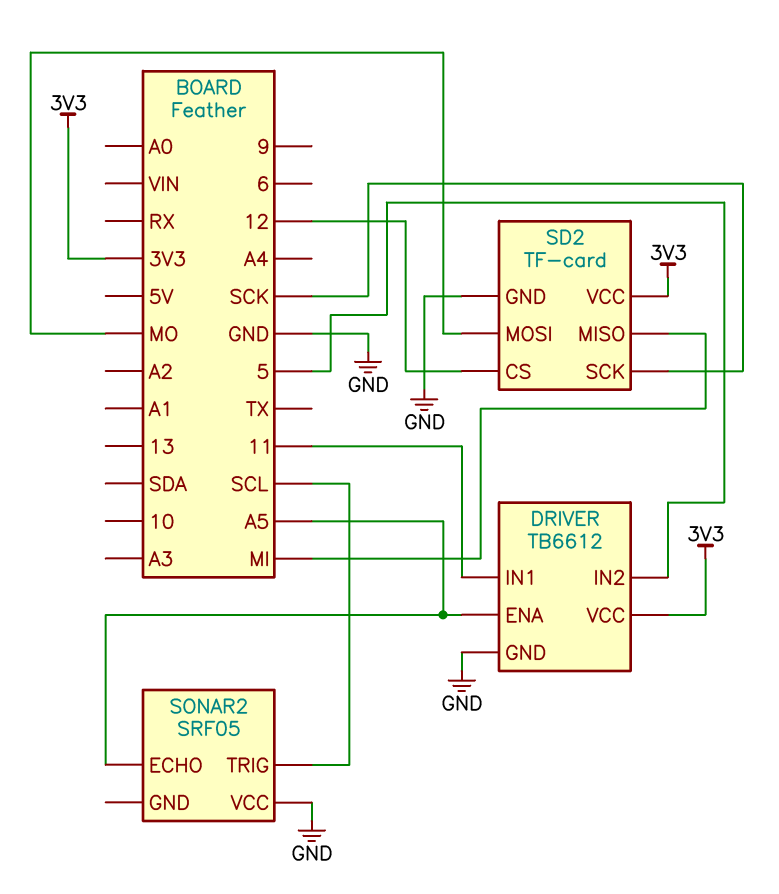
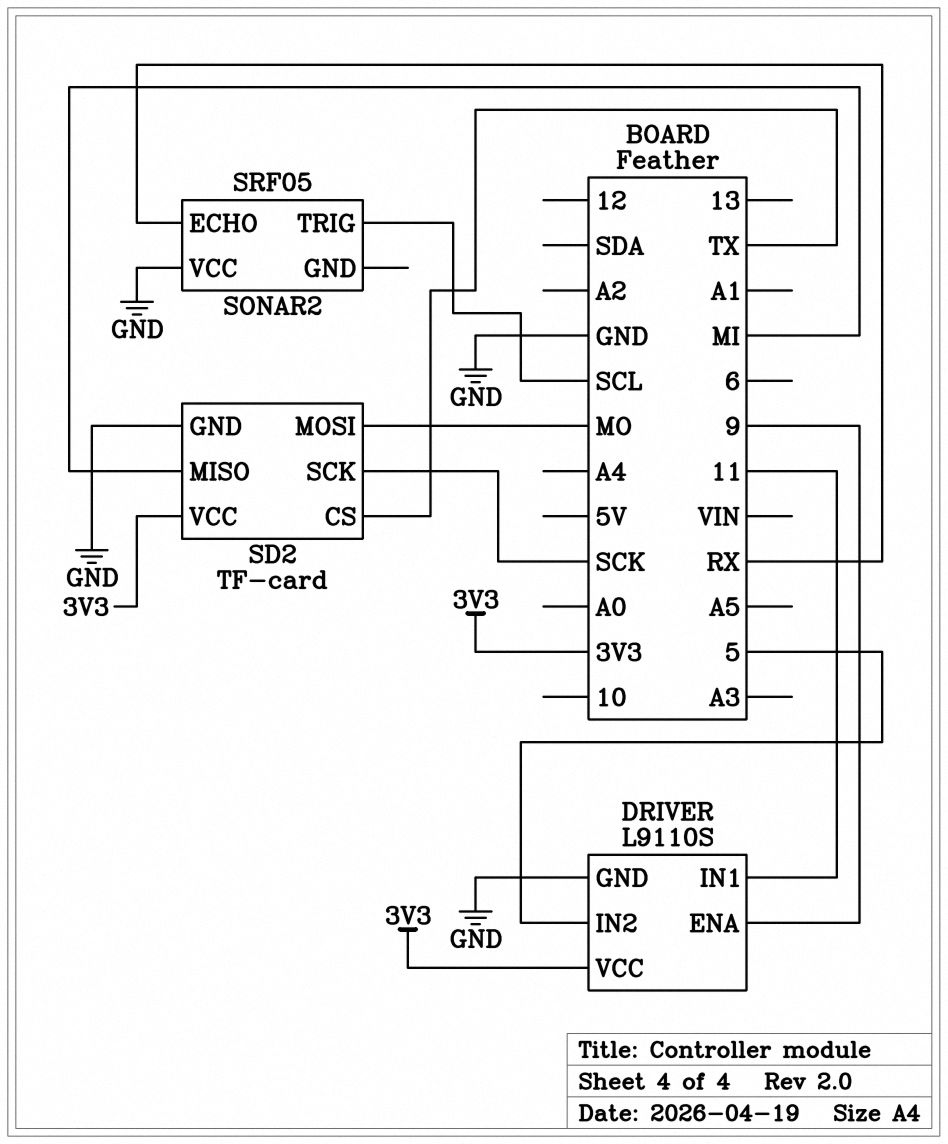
DRIVER: TB6612 -> L9110S
DRIVER pin ENA: A5 -> 9
SD2 pin CS: 12 -> TX
SONAR2 pin ECHO: A5 -> RX

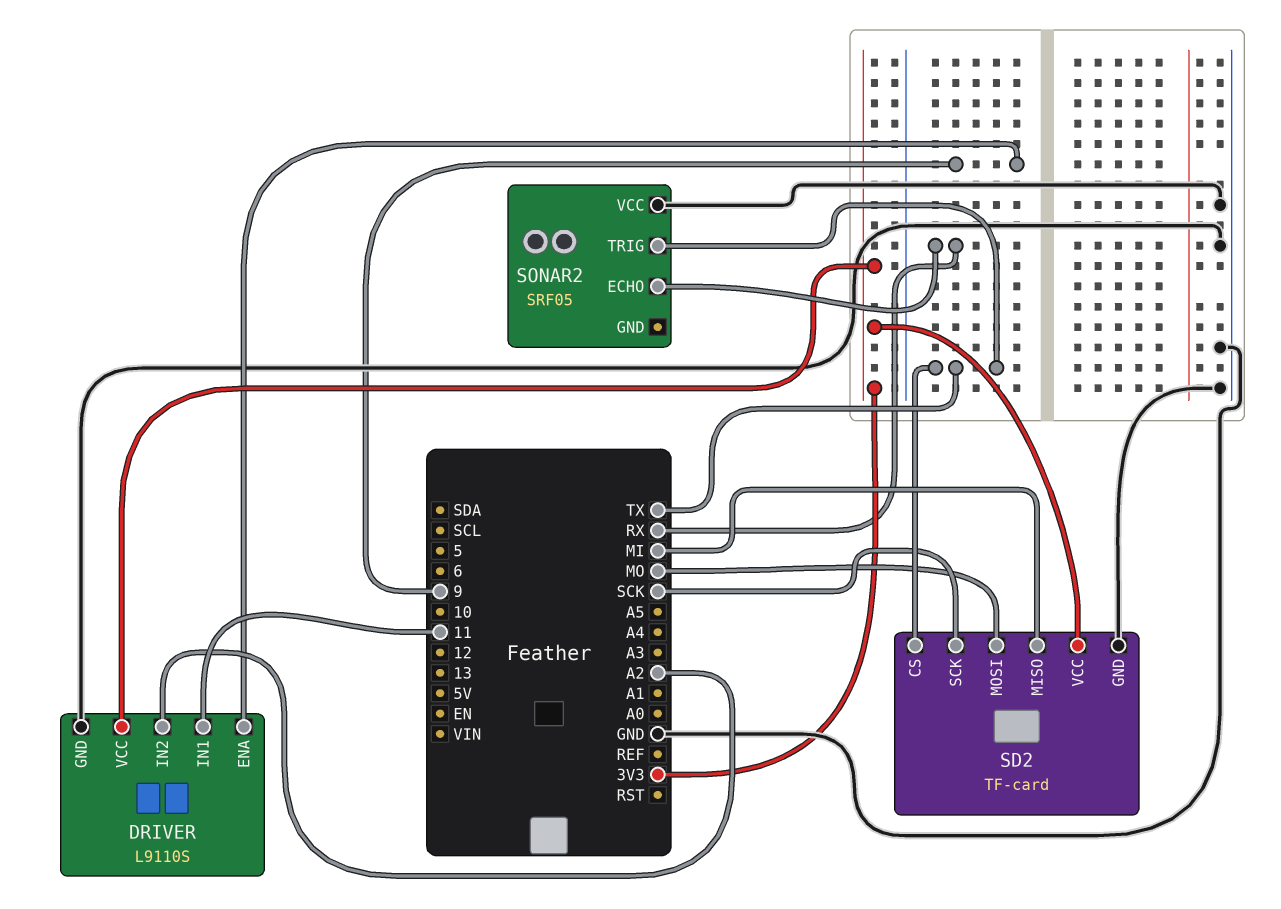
DRIVER pin IN2: 5 -> A2
SONAR2 pin TRIG: SCL -> TX

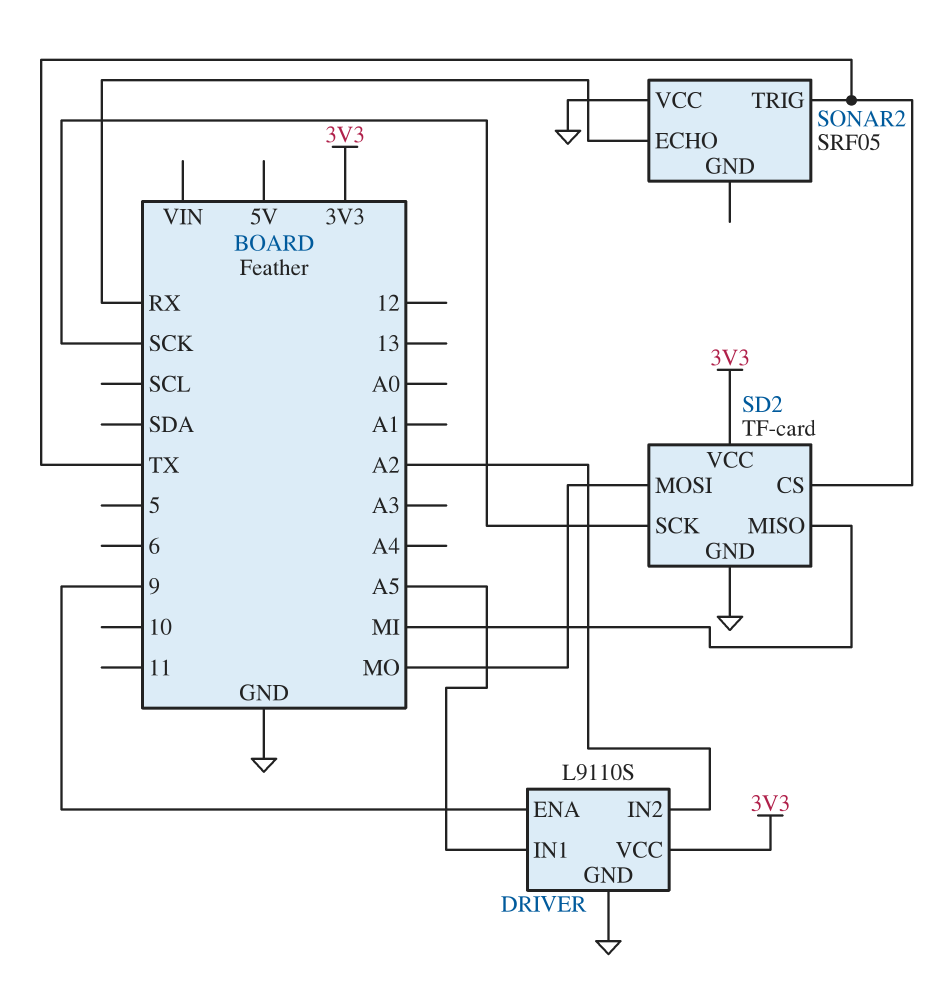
DRIVER pin IN1: 11 -> A5

